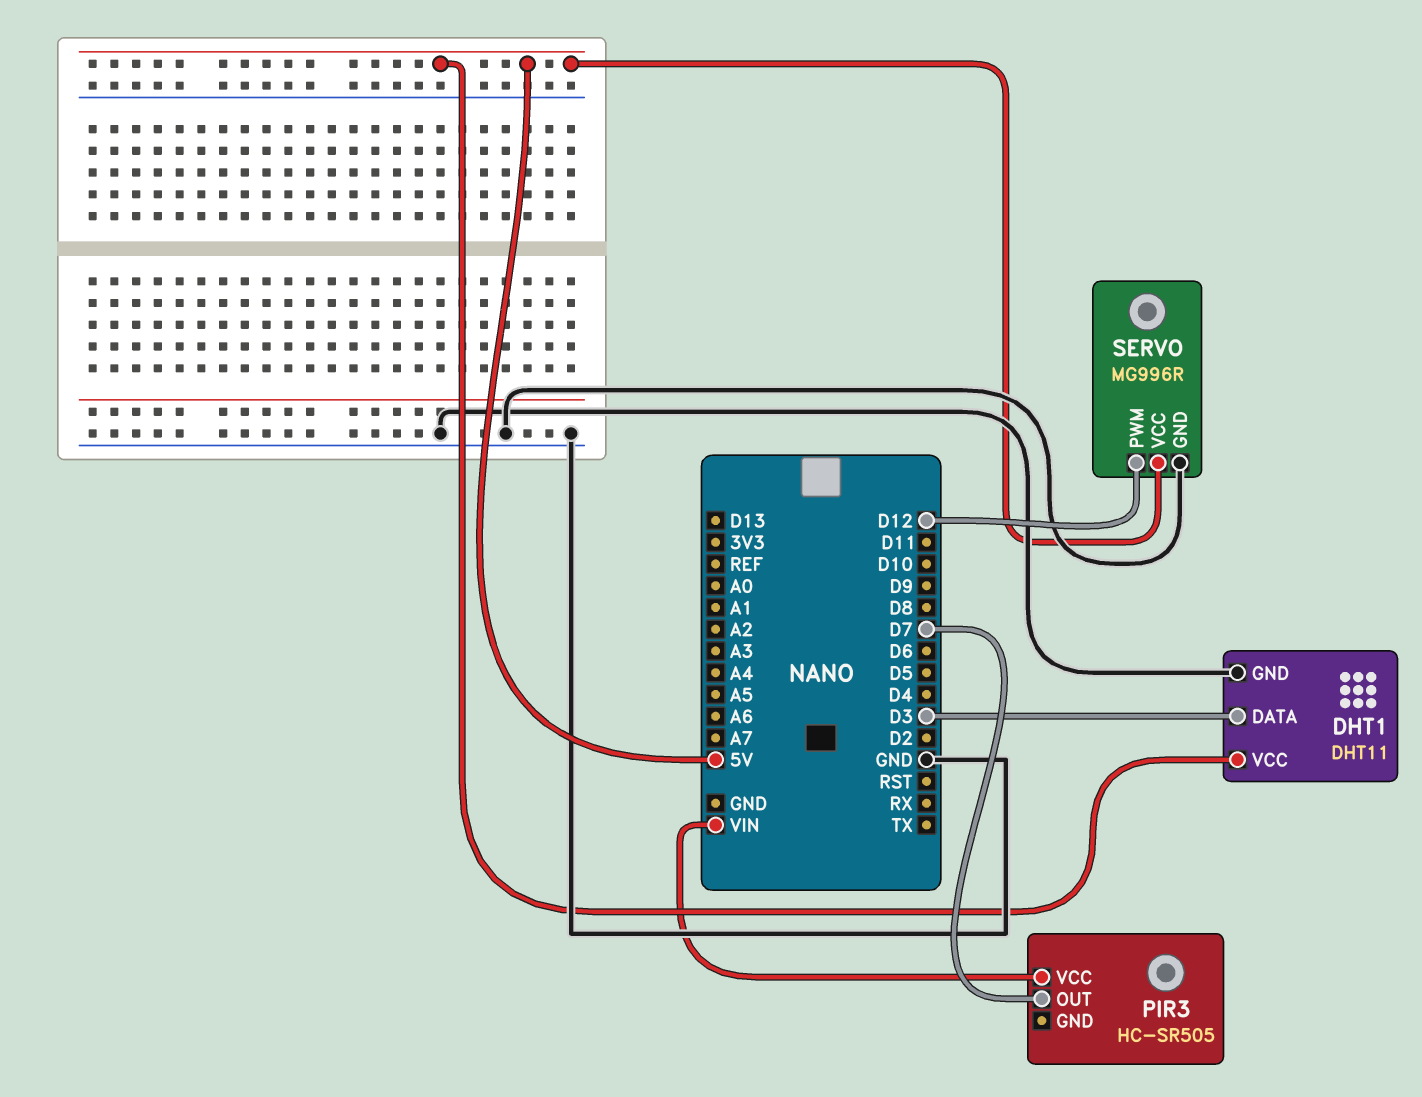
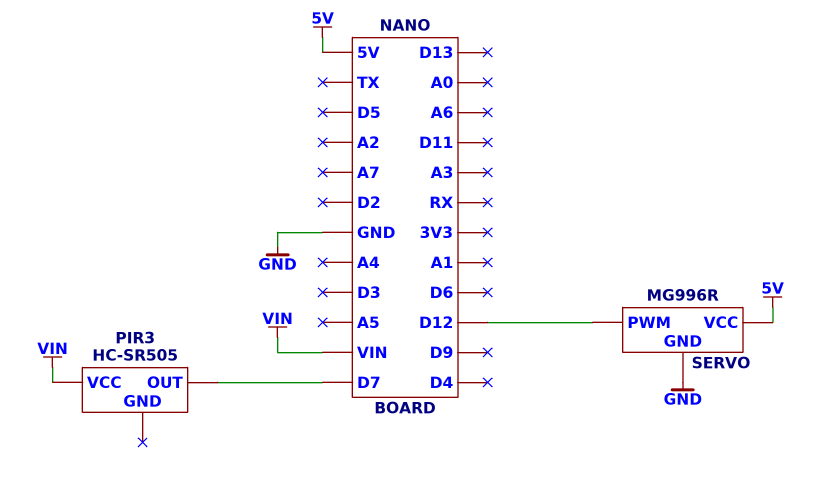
DHT1: DHT11 -> none
DHT1 pin DATA: D3 -> none
DHT1 pin GND: GND -> none
DHT1 pin VCC: 5V -> none

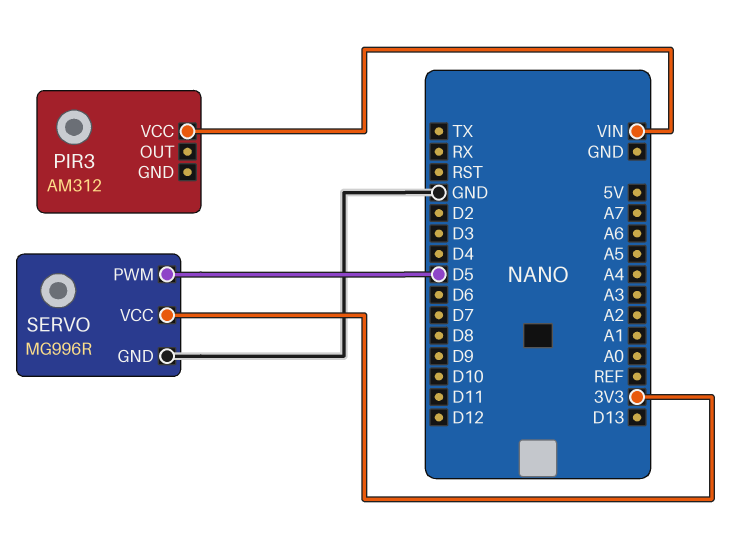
PIR3: HC-SR505 -> AM312
PIR3 pin OUT: D7 -> none
SERVO pin PWM: D12 -> D5
SERVO pin VCC: 5V -> 3V3

